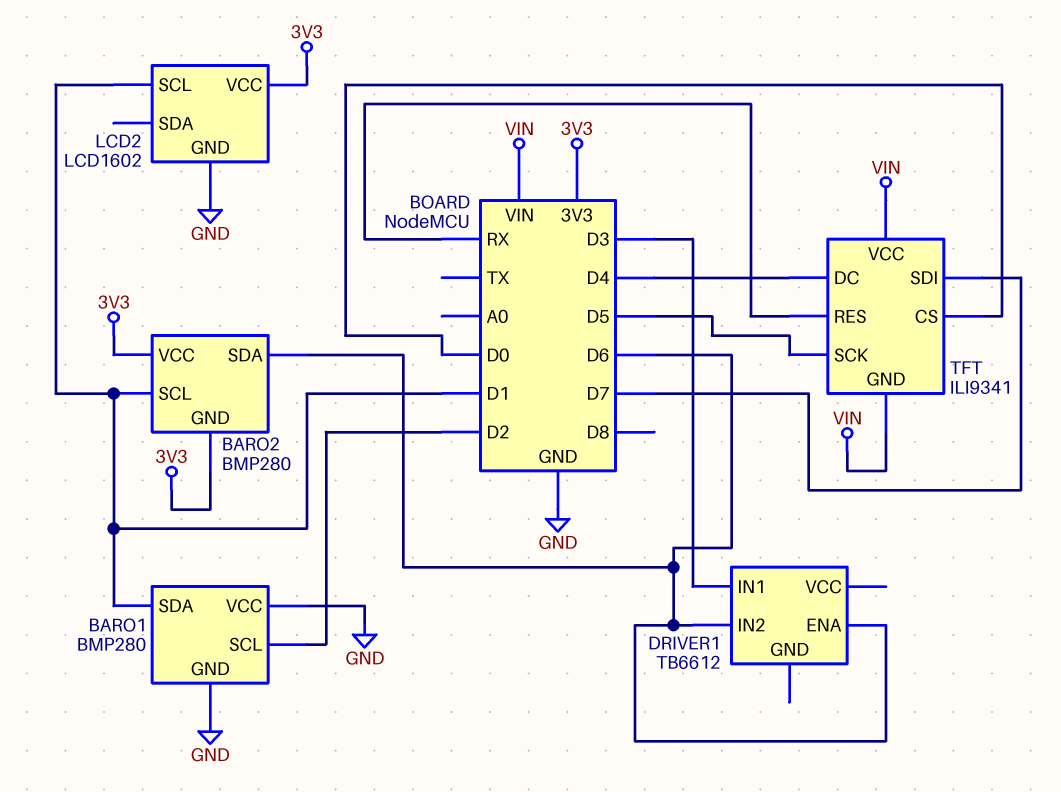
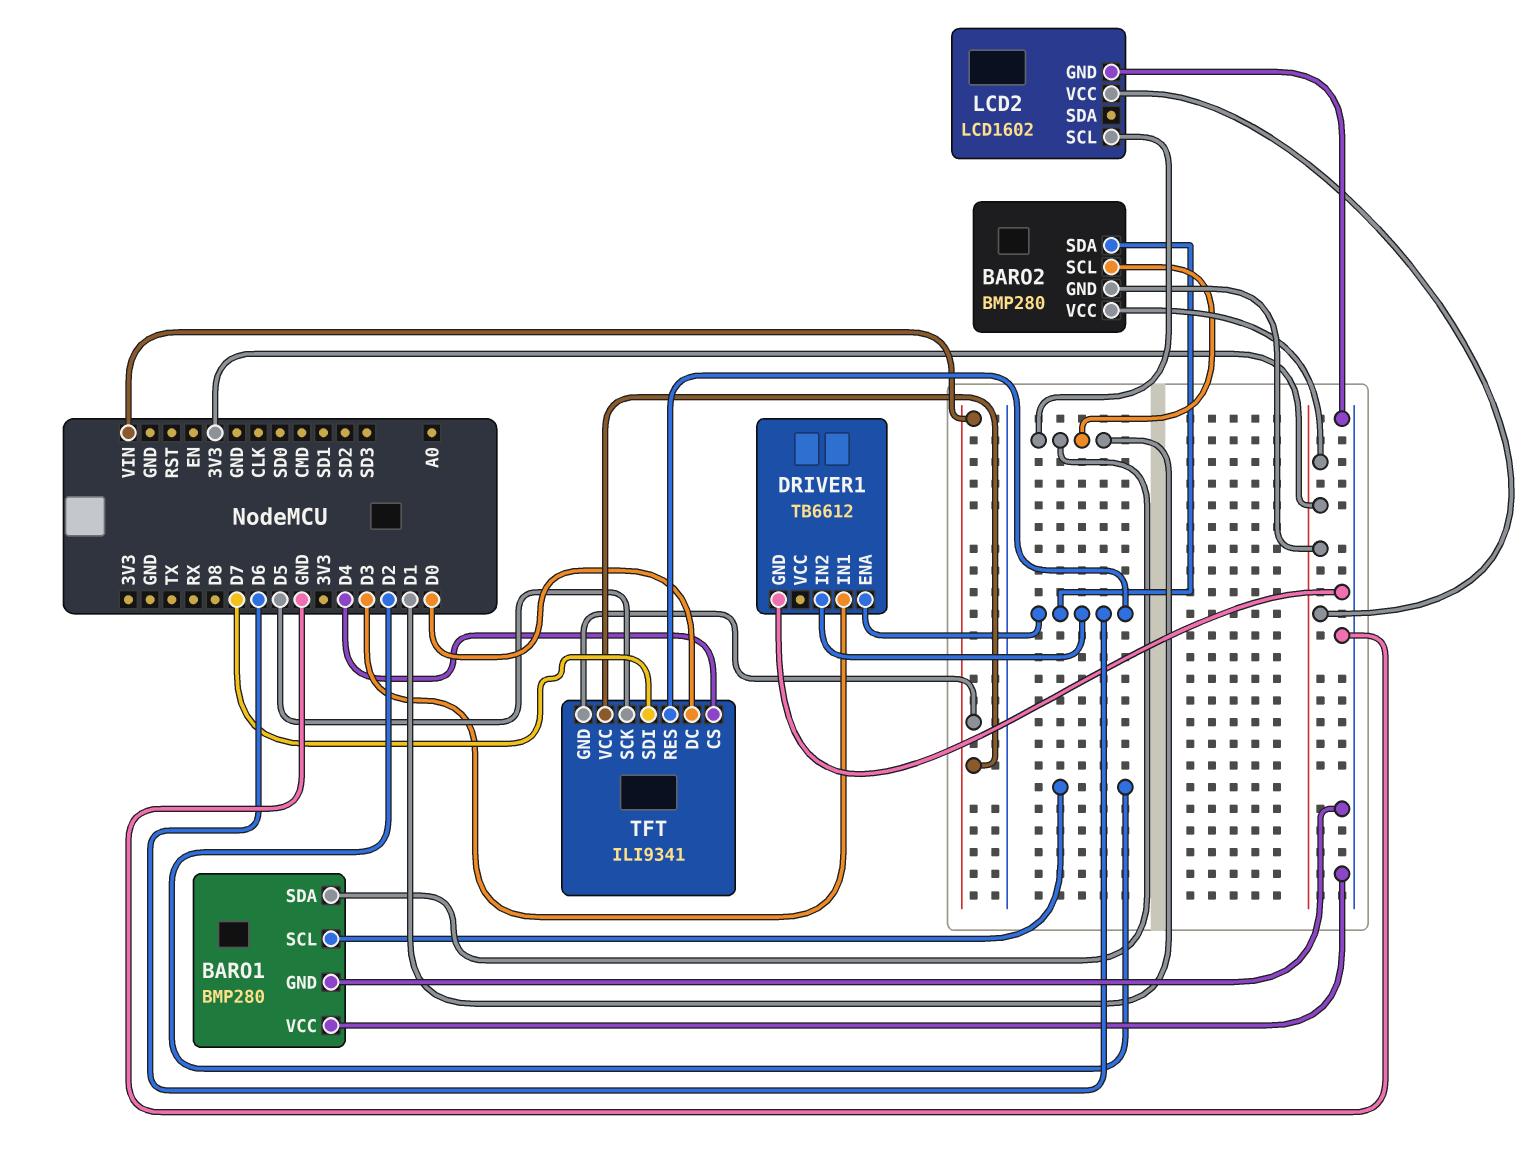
DRIVER1 pin GND: none -> GND
TFT pin CS: D0 -> D4
TFT pin DC: D4 -> D0
TFT pin RES: RX -> D6

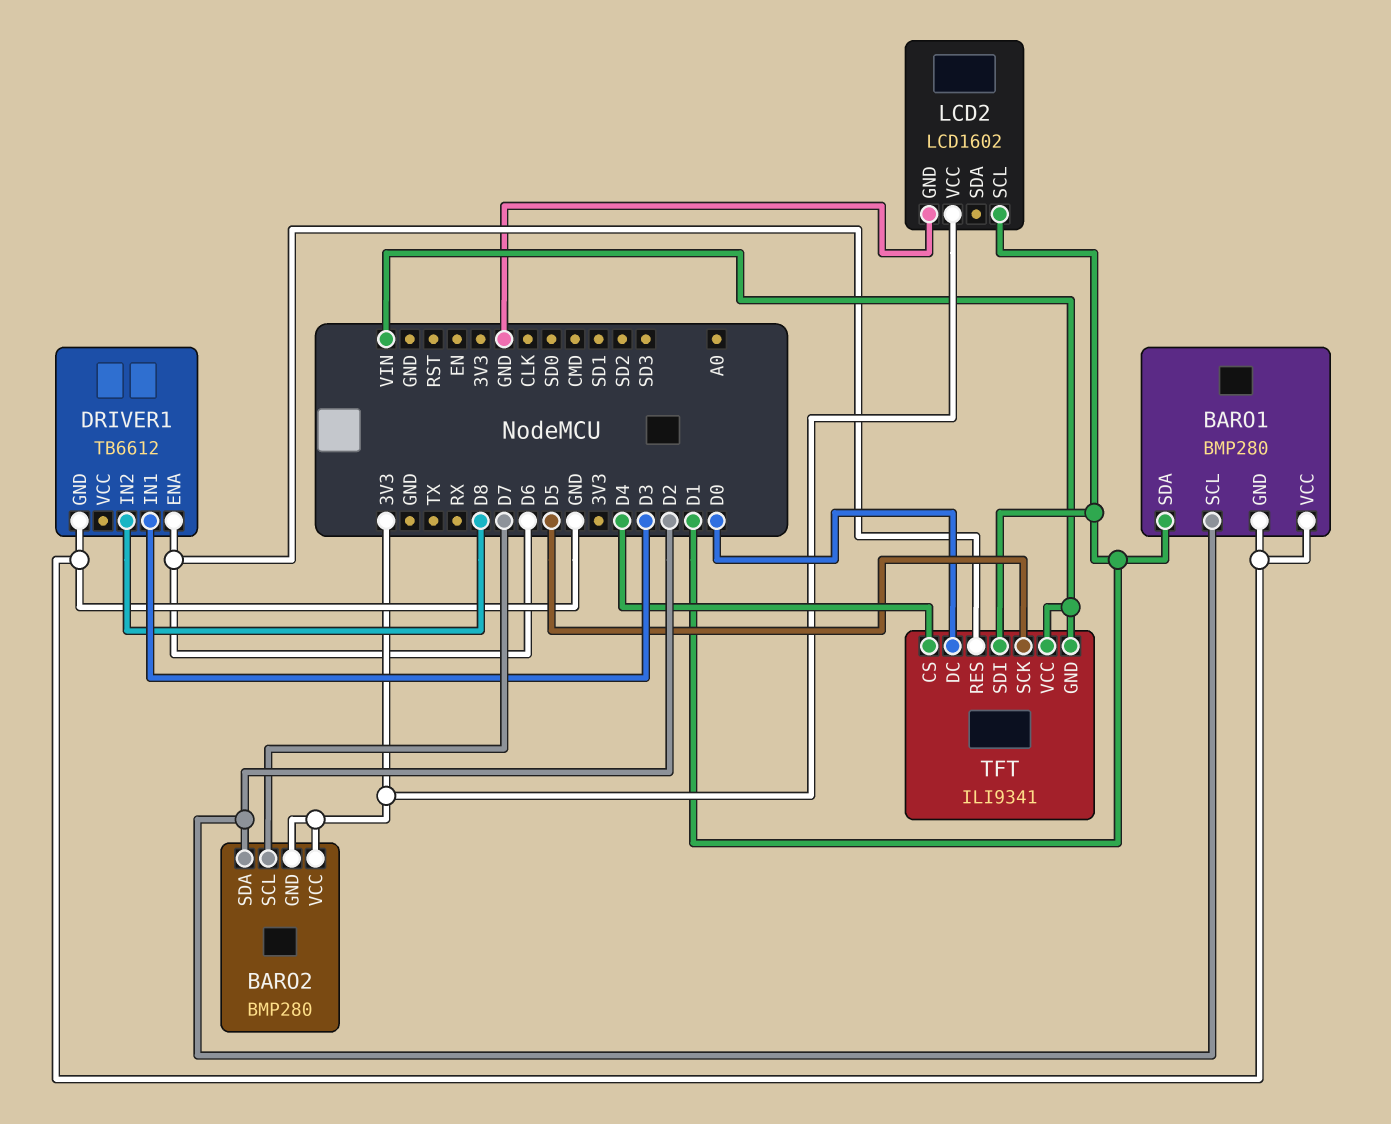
BARO2 pin SCL: D1 -> D7
BARO2 pin SDA: D6 -> D2
DRIVER1 pin IN2: D6 -> D8
TFT pin SDI: D7 -> D1

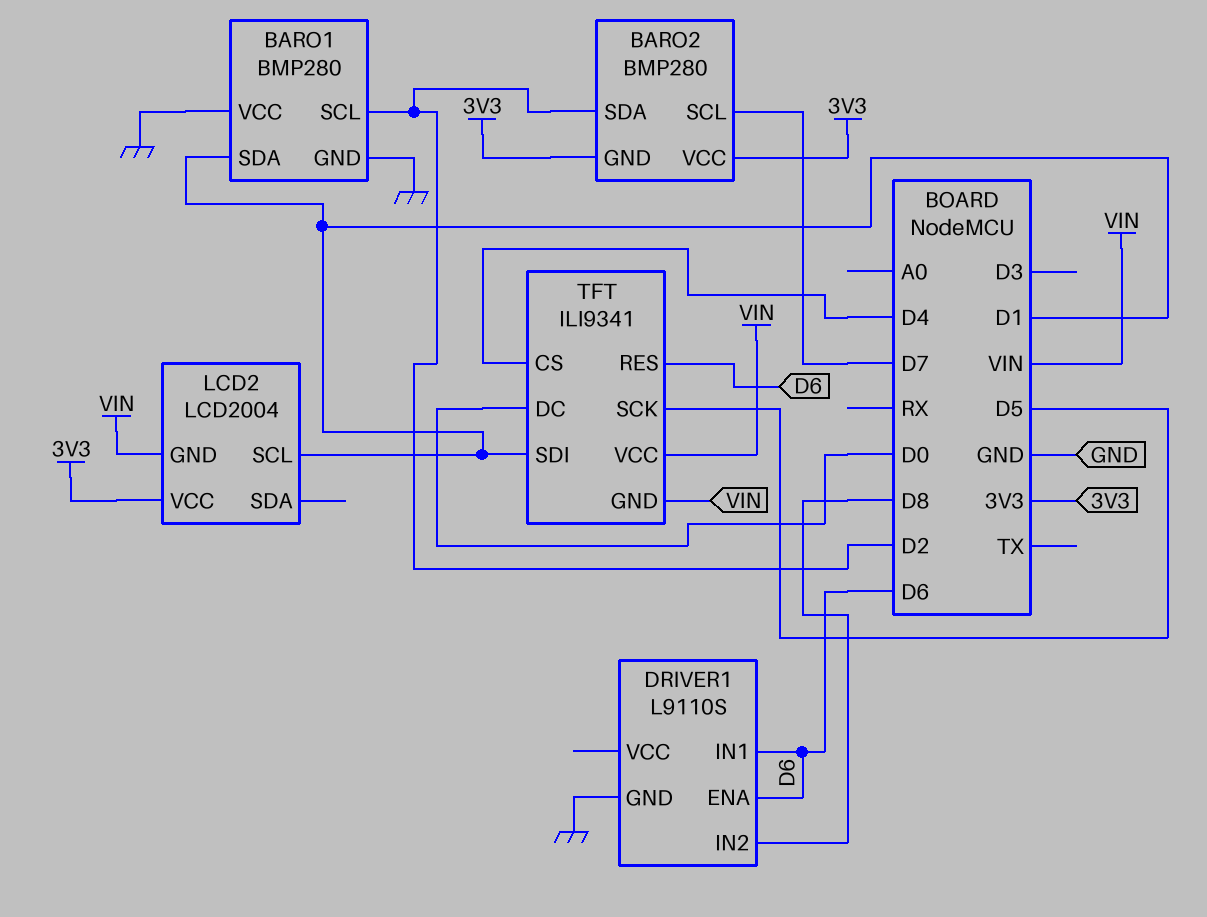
DRIVER1: TB6612 -> L9110S
DRIVER1 pin IN1: D3 -> D6
LCD2: LCD1602 -> LCD2004
LCD2 pin GND: GND -> VIN

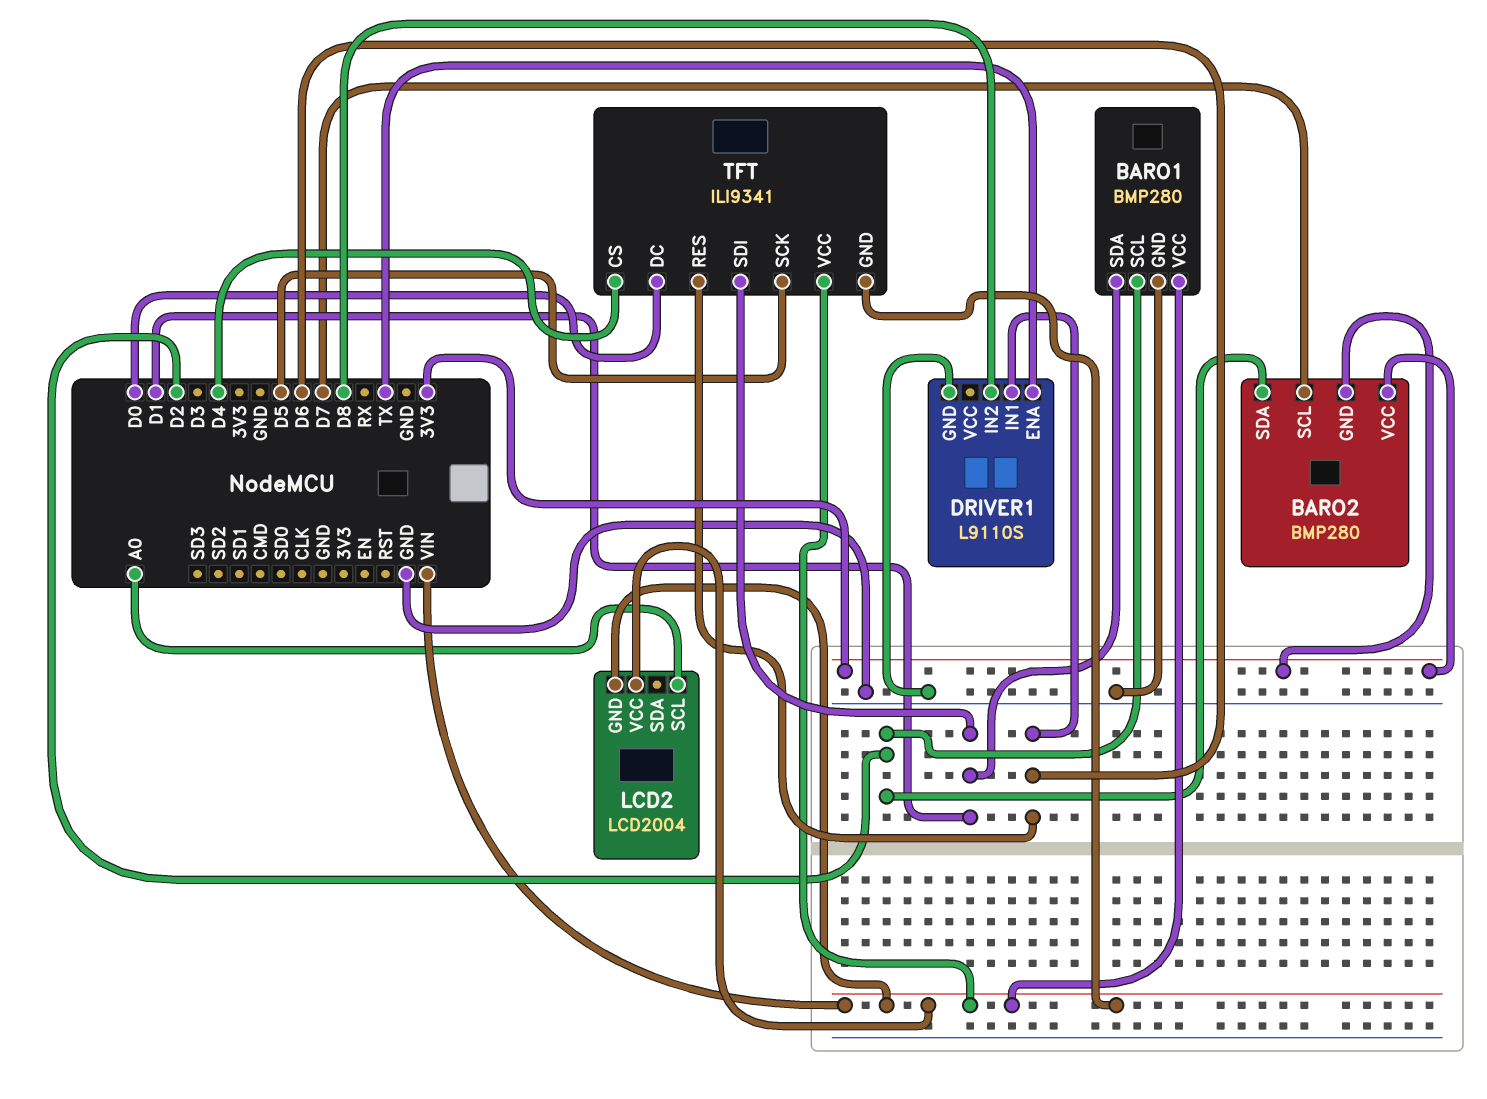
BARO1 pin VCC: GND -> VIN
DRIVER1 pin ENA: D6 -> TX
LCD2 pin SCL: D1 -> A0
LCD2 pin VCC: 3V3 -> VIN

